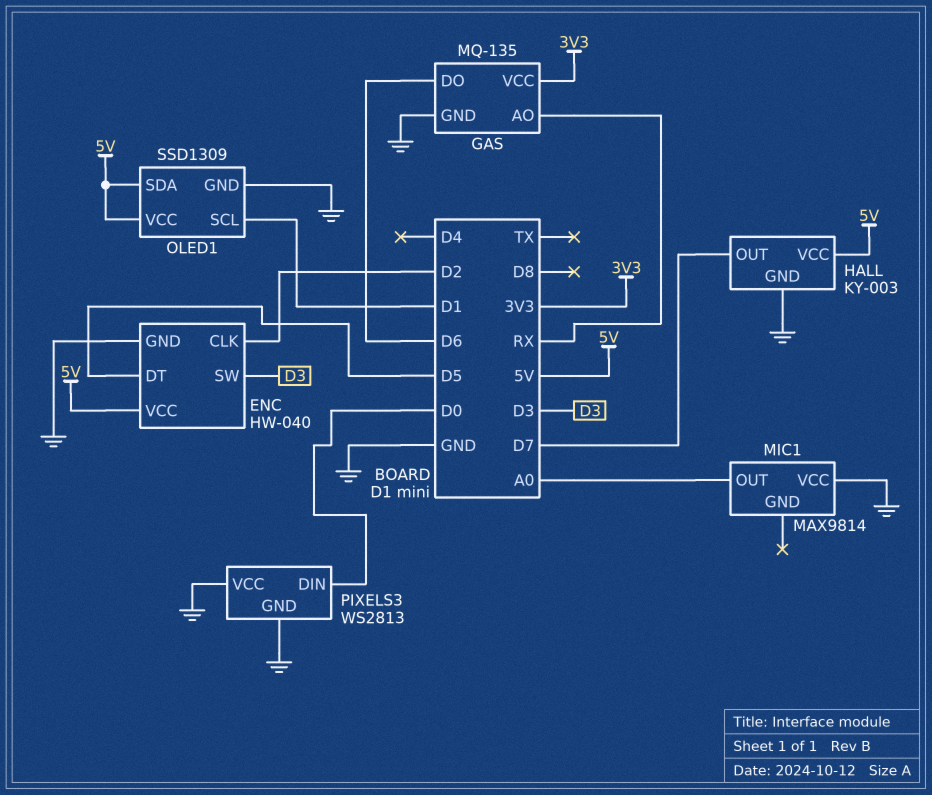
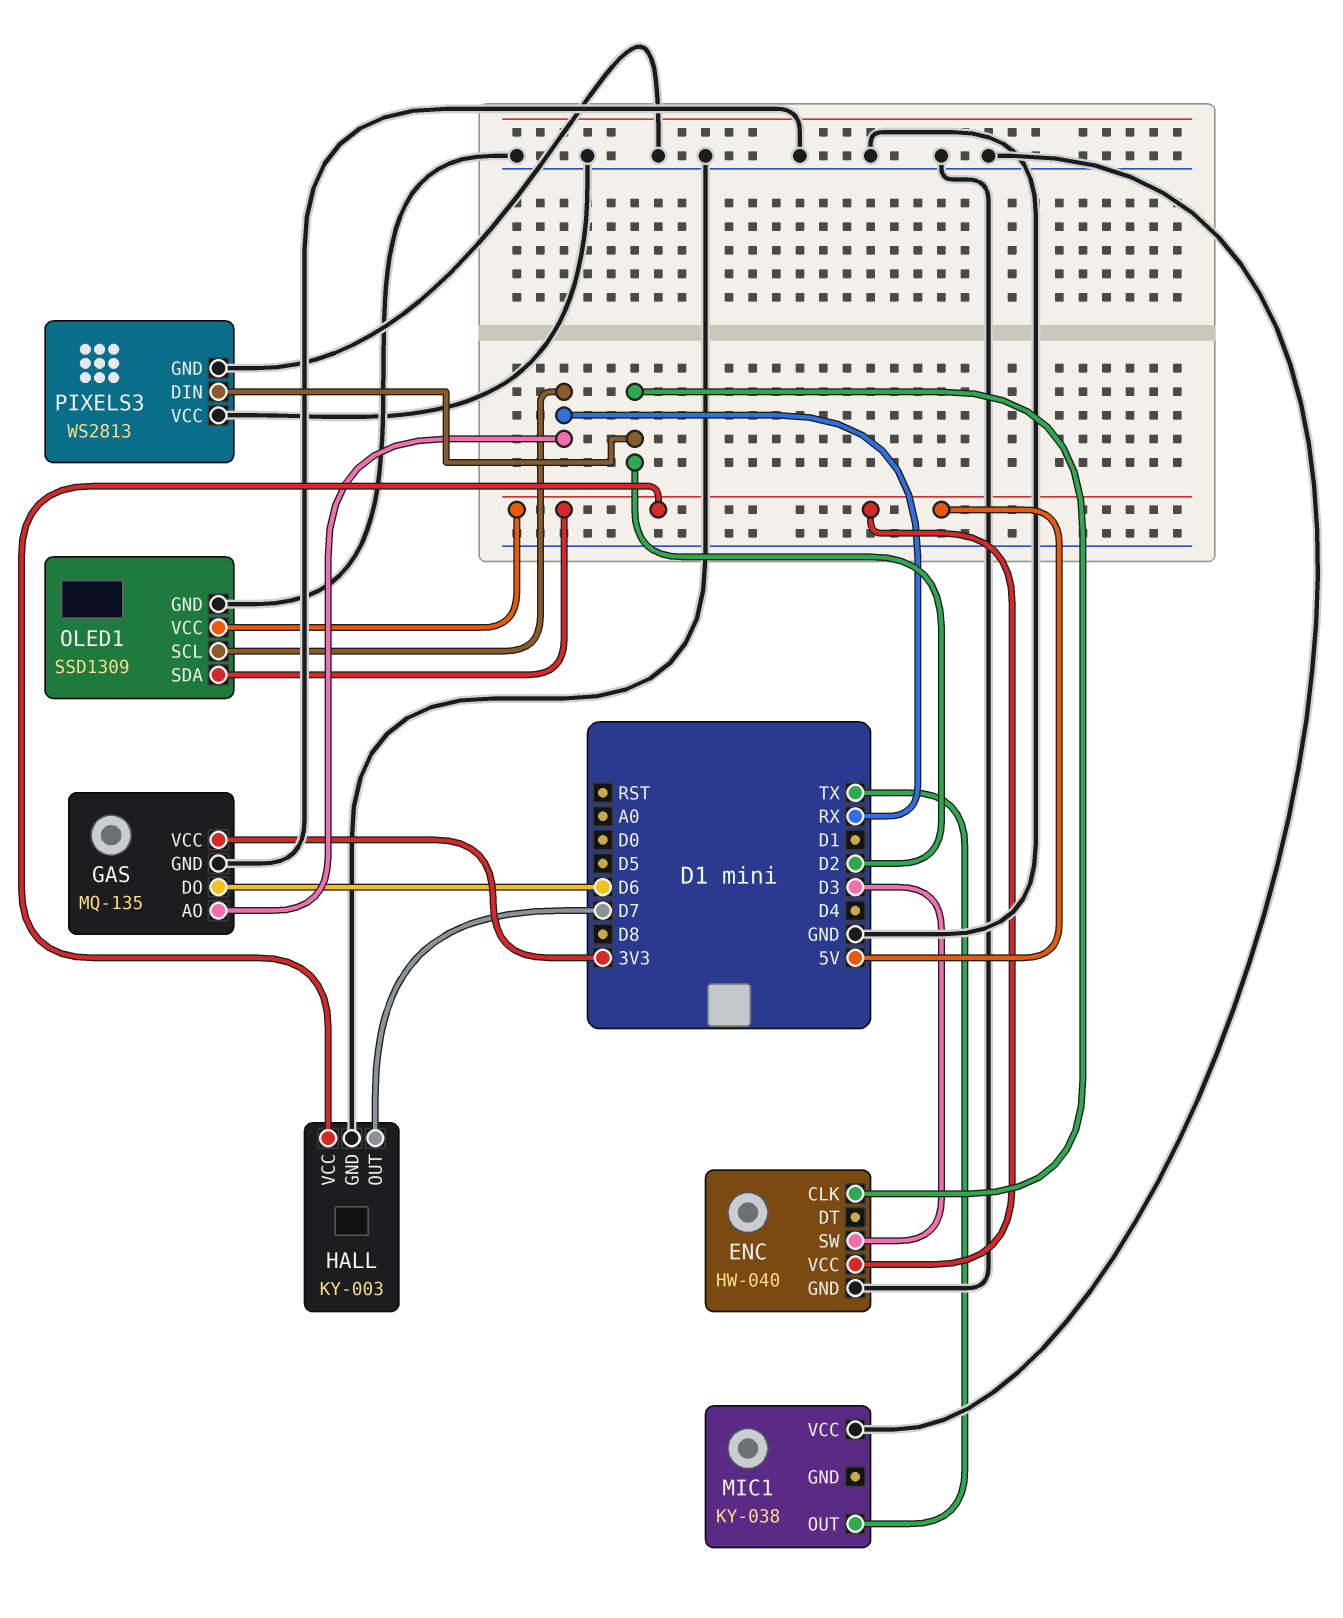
ENC pin DT: D5 -> none
MIC1: MAX9814 -> KY-038
MIC1 pin OUT: A0 -> TX
OLED1 pin SCL: D1 -> RX
PIXELS3 pin DIN: D0 -> D2

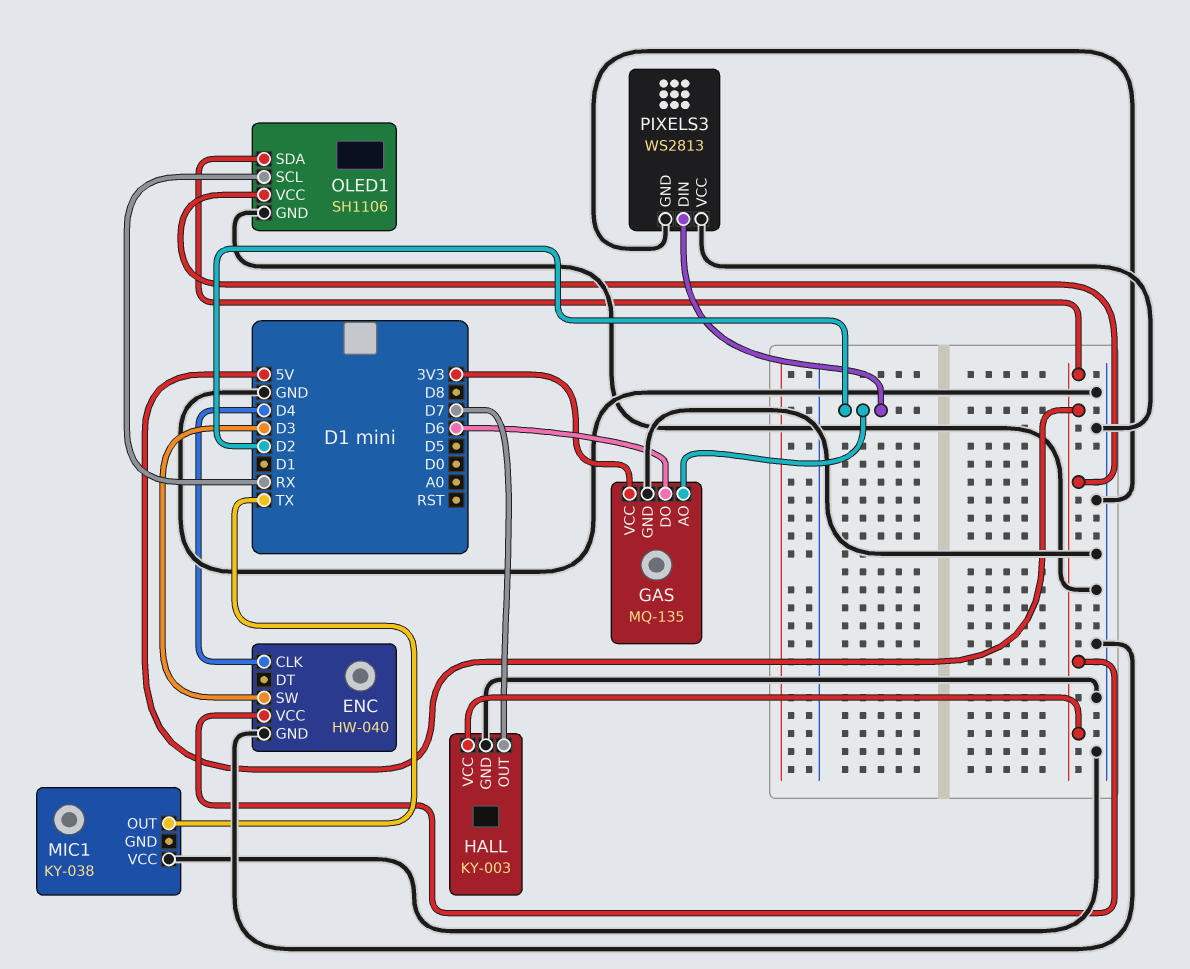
ENC pin CLK: D2 -> D4
GAS pin AO: RX -> D2
OLED1: SSD1309 -> SH1106

